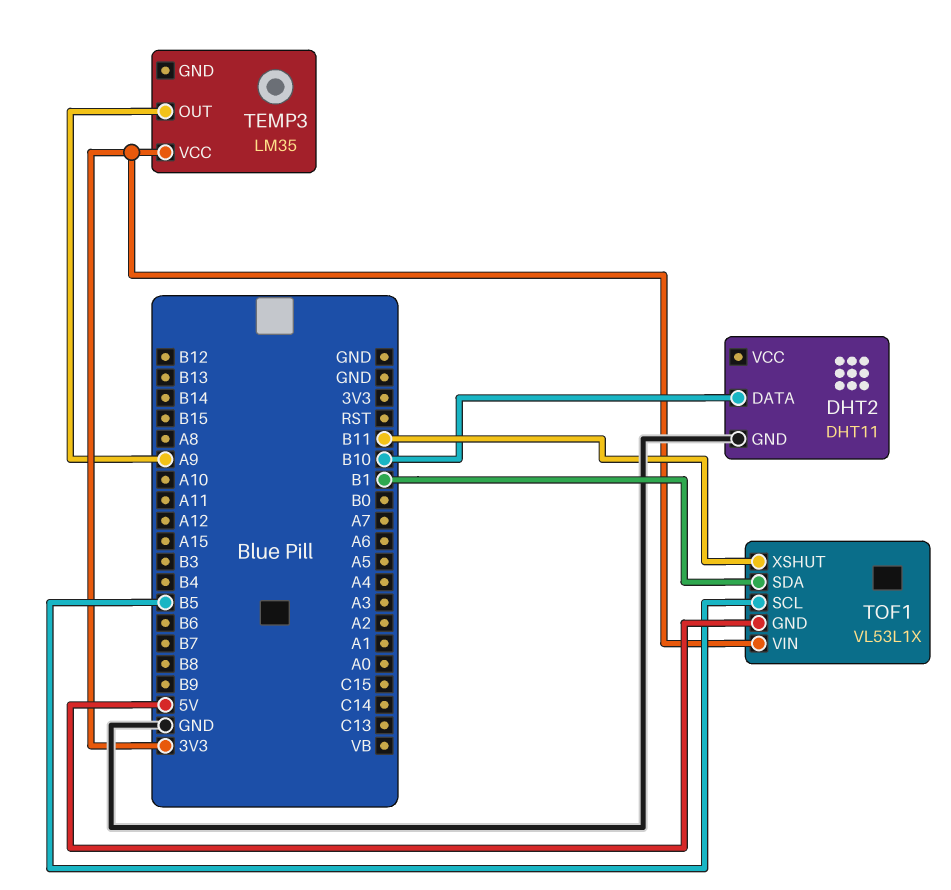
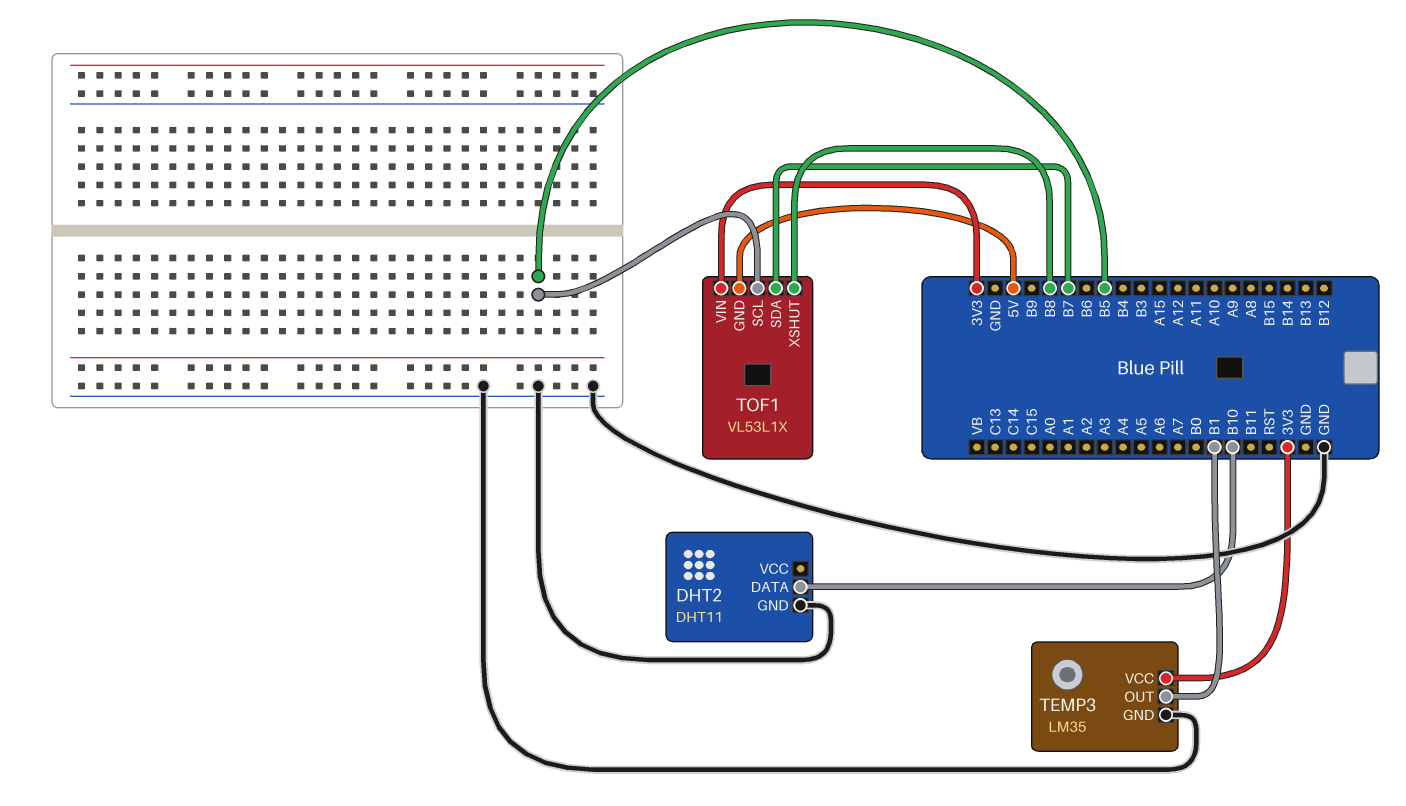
TEMP3 pin GND: none -> GND
TEMP3 pin OUT: A9 -> B1
TOF1 pin SDA: B1 -> B7
TOF1 pin XSHUT: B11 -> B8

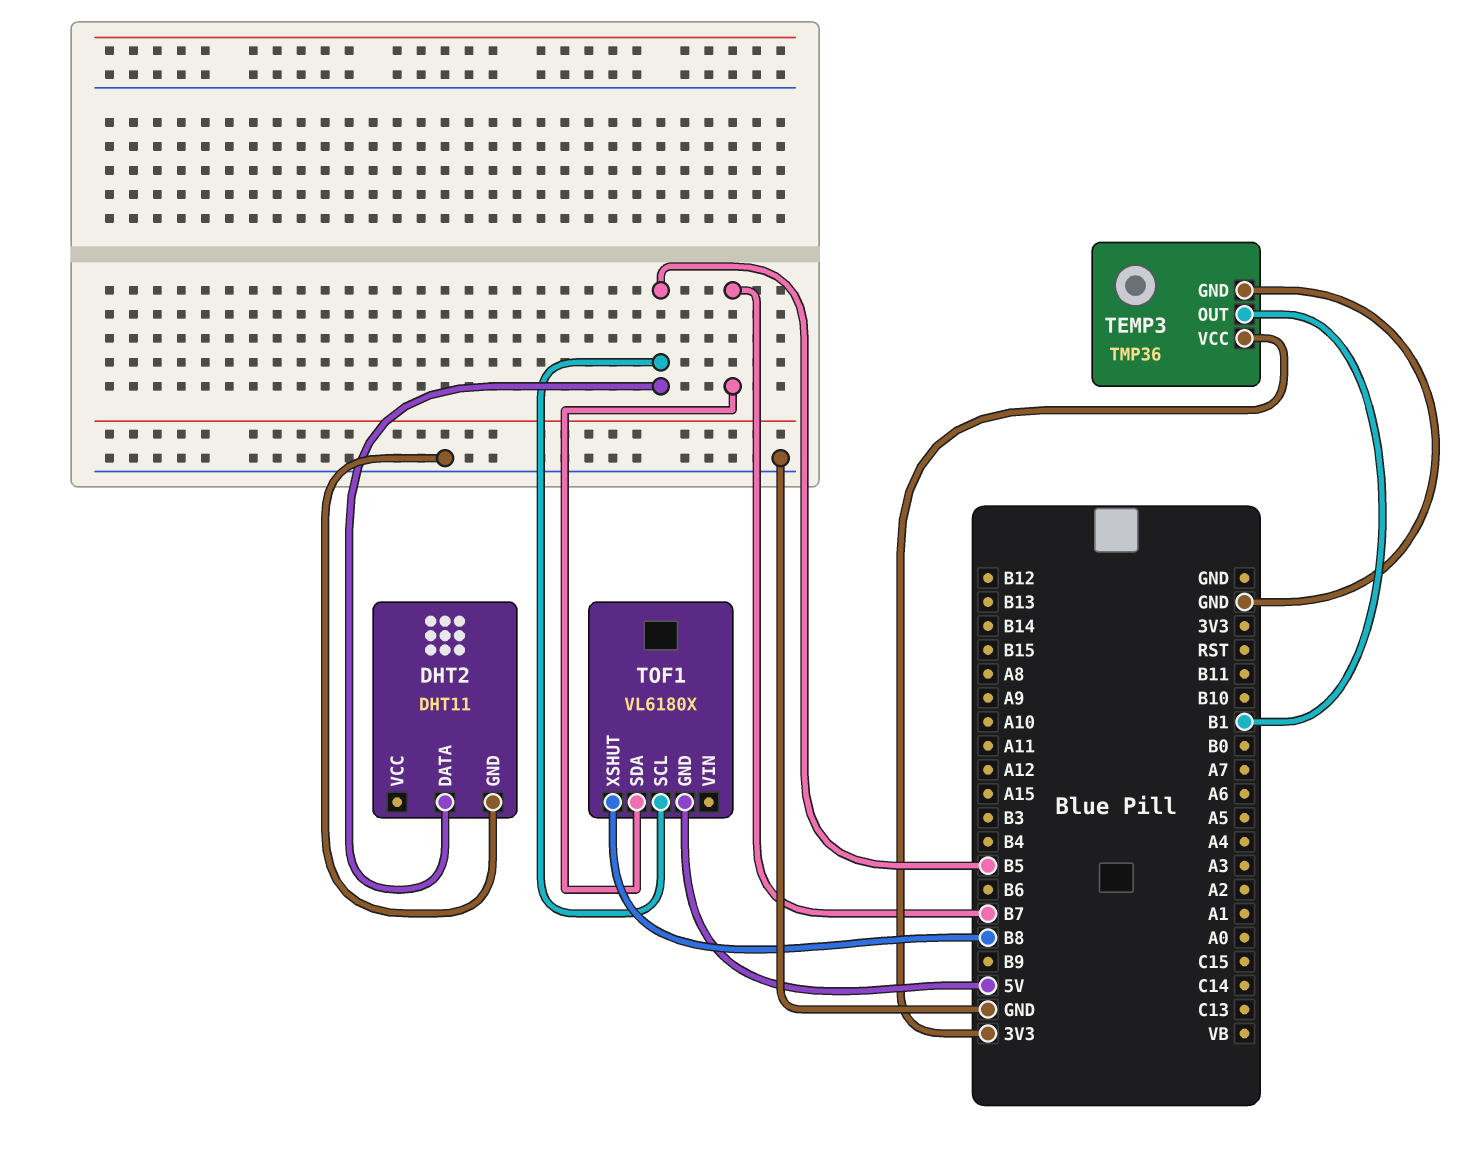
DHT2 pin DATA: B10 -> B5
TEMP3: LM35 -> TMP36
TOF1: VL53L1X -> VL6180X
TOF1 pin VIN: 3V3 -> none

